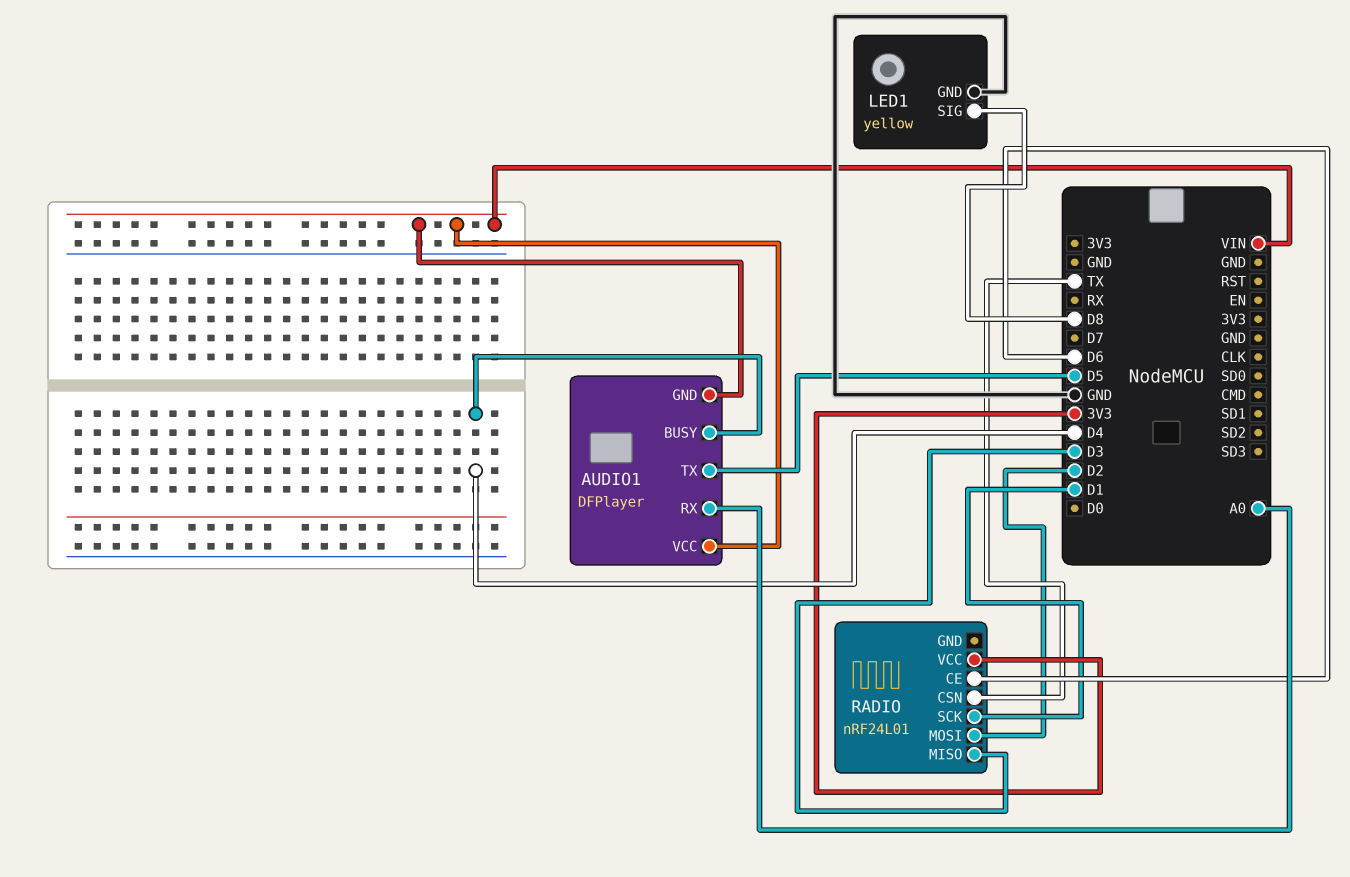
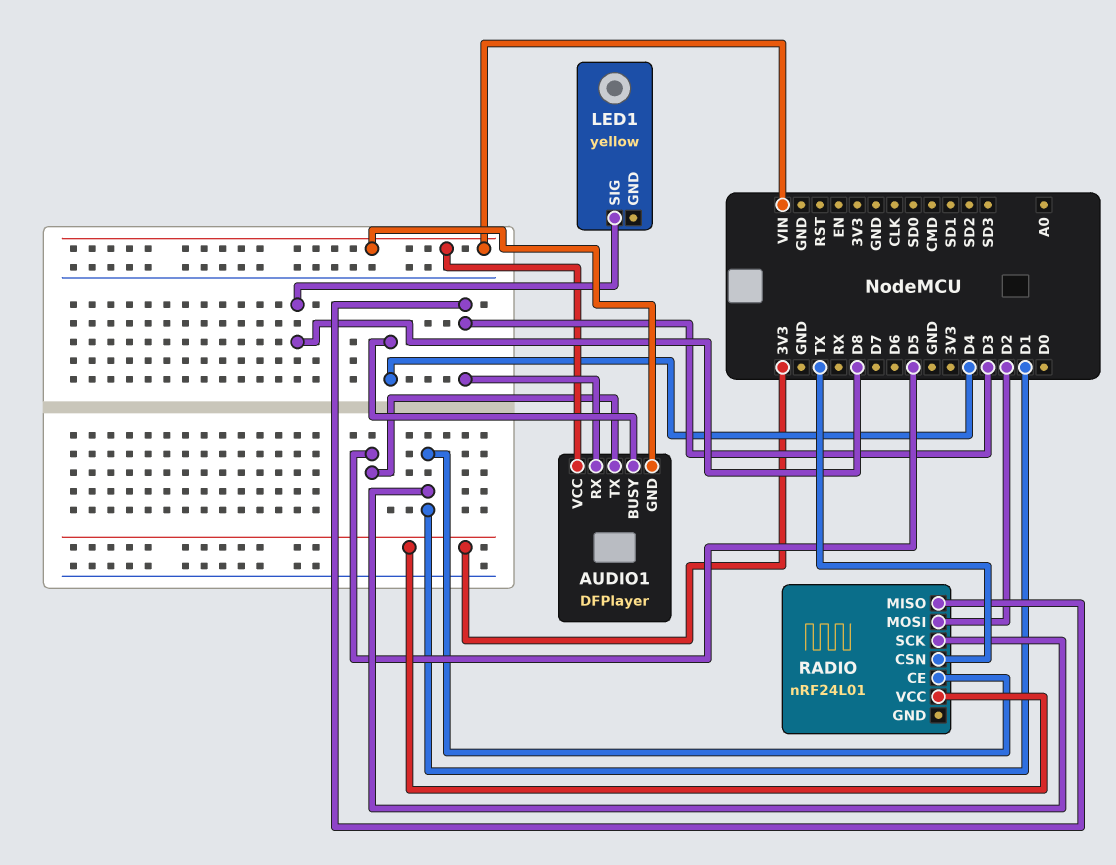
AUDIO1 pin RX: A0 -> D3
LED1 pin GND: GND -> none
RADIO pin CE: D6 -> D1

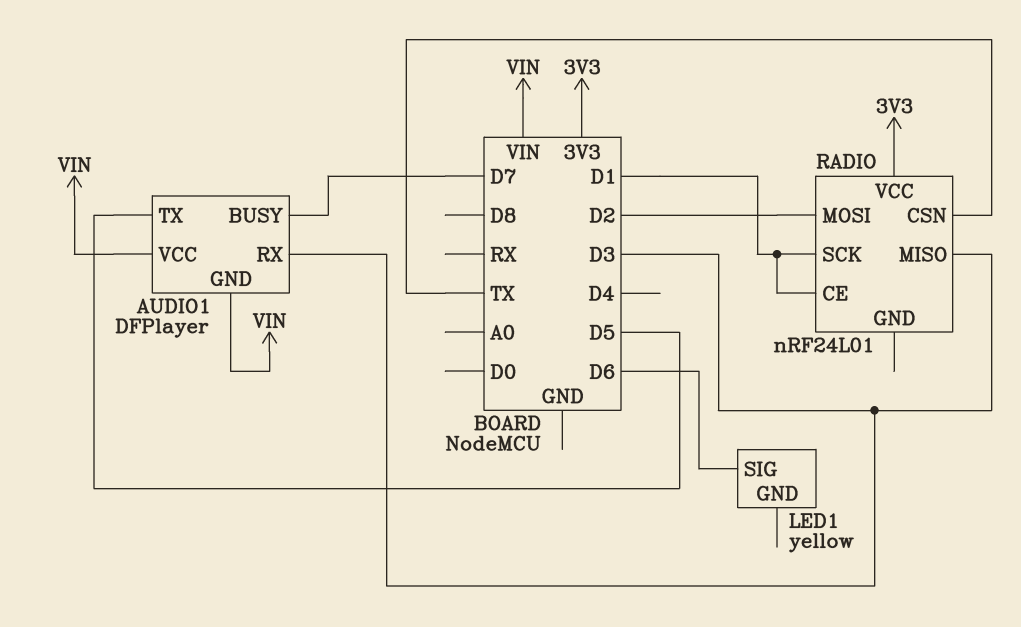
AUDIO1 pin BUSY: D4 -> D7
LED1 pin SIG: D8 -> D6

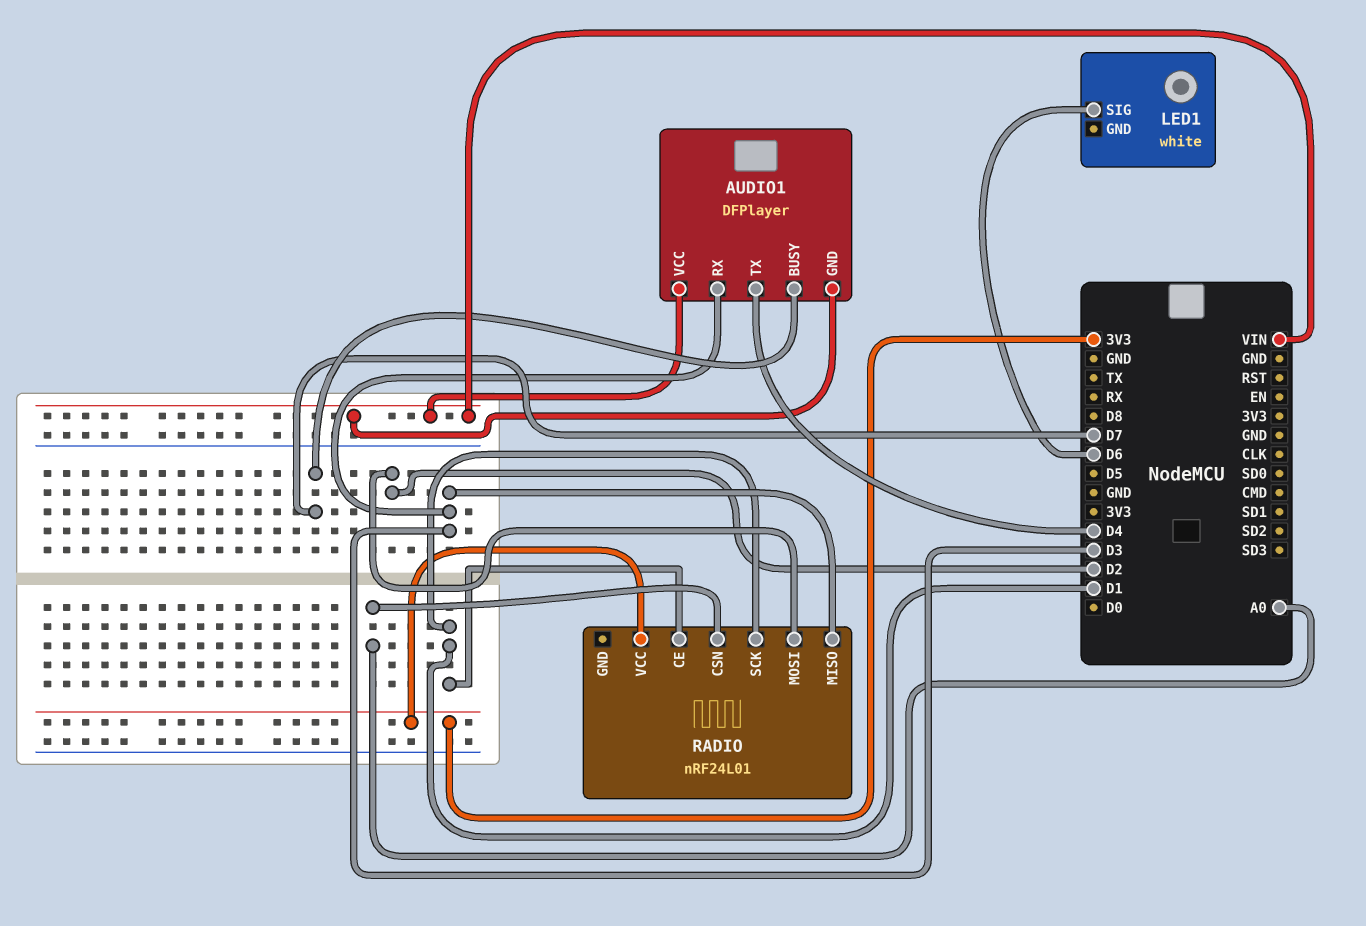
AUDIO1 pin TX: D5 -> D4
LED1: yellow -> white
RADIO pin CSN: TX -> A0

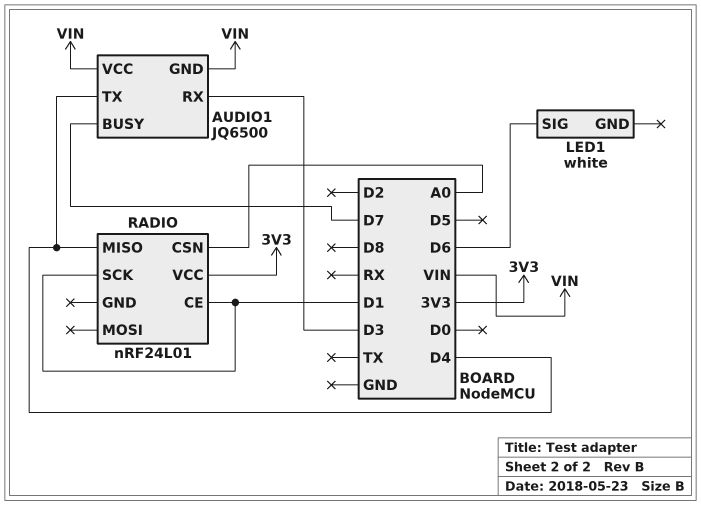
AUDIO1: DFPlayer -> JQ6500
RADIO pin MISO: D3 -> D4
RADIO pin MOSI: D2 -> none

